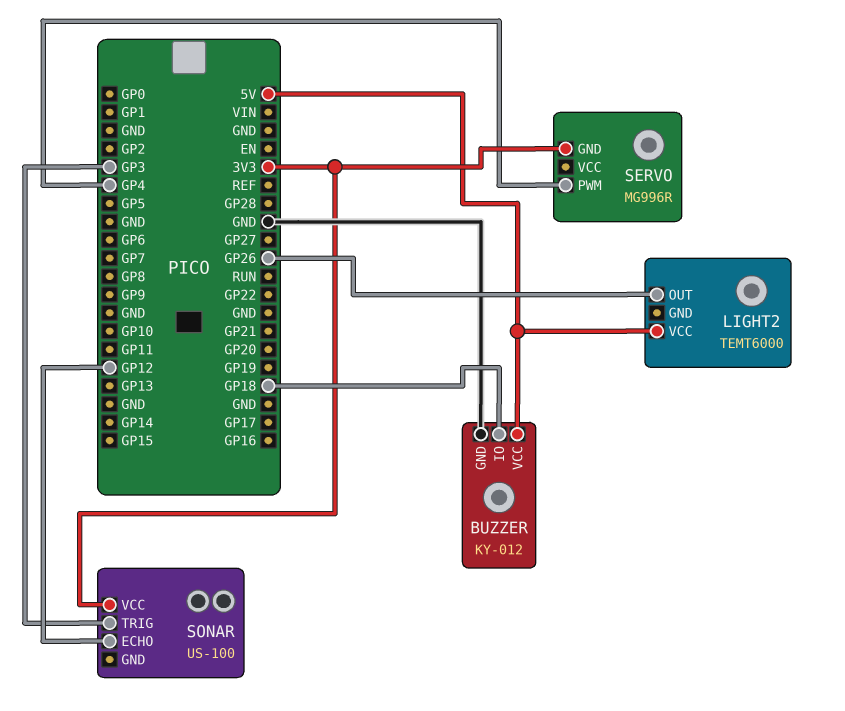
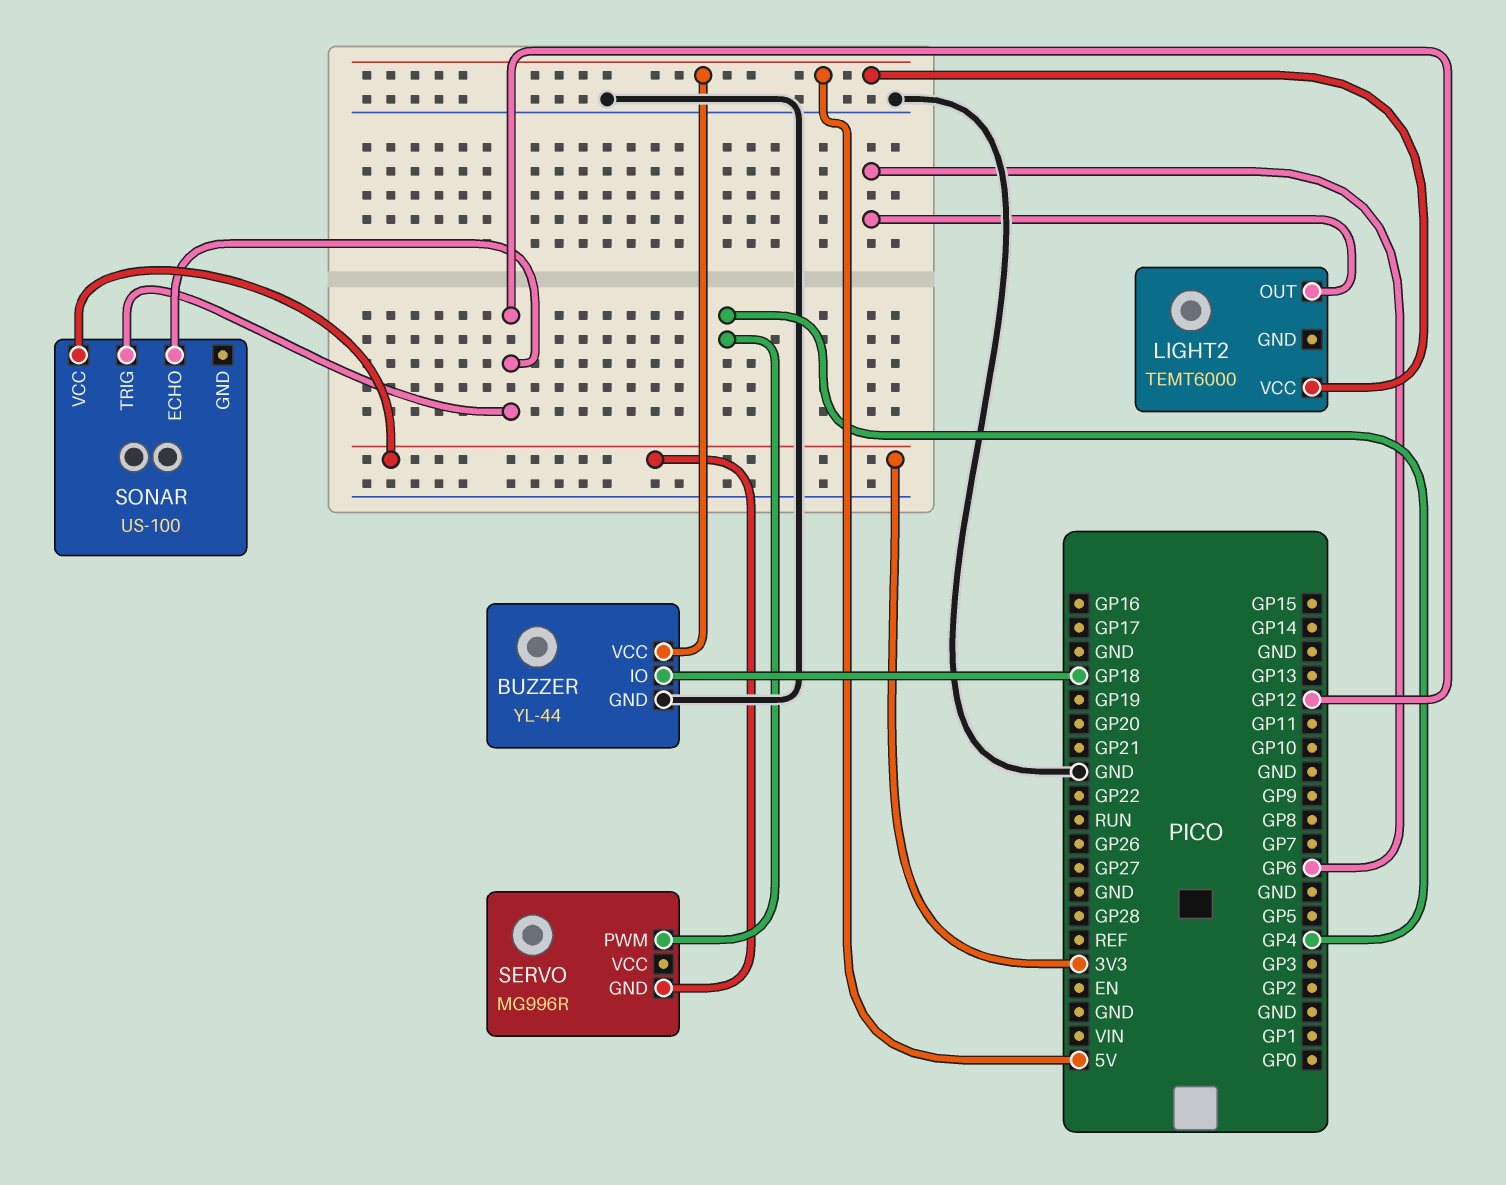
BUZZER: KY-012 -> YL-44
LIGHT2 pin OUT: GP26 -> GP6
SONAR pin TRIG: GP3 -> GP12

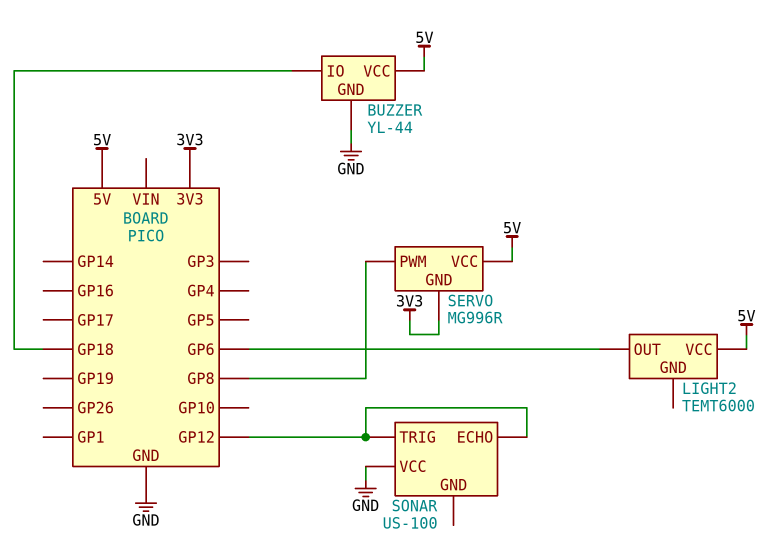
SERVO pin PWM: GP4 -> GP8
SERVO pin VCC: none -> 5V
SONAR pin VCC: 3V3 -> GND

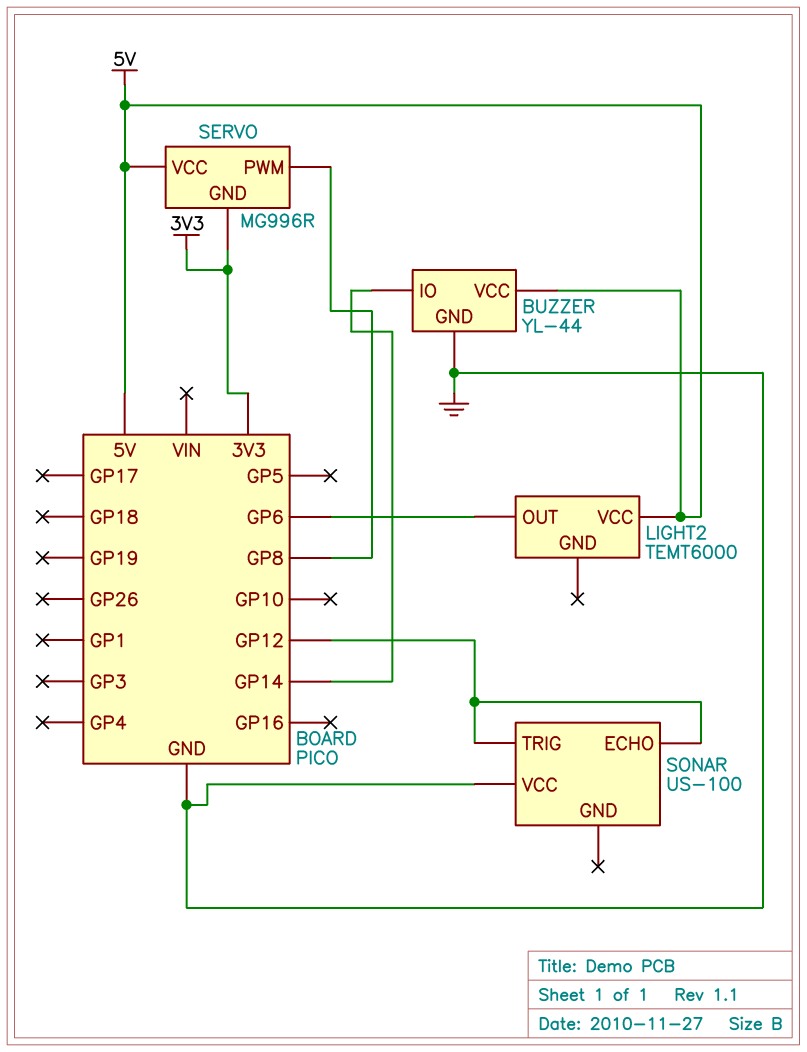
BUZZER pin IO: GP18 -> GP14

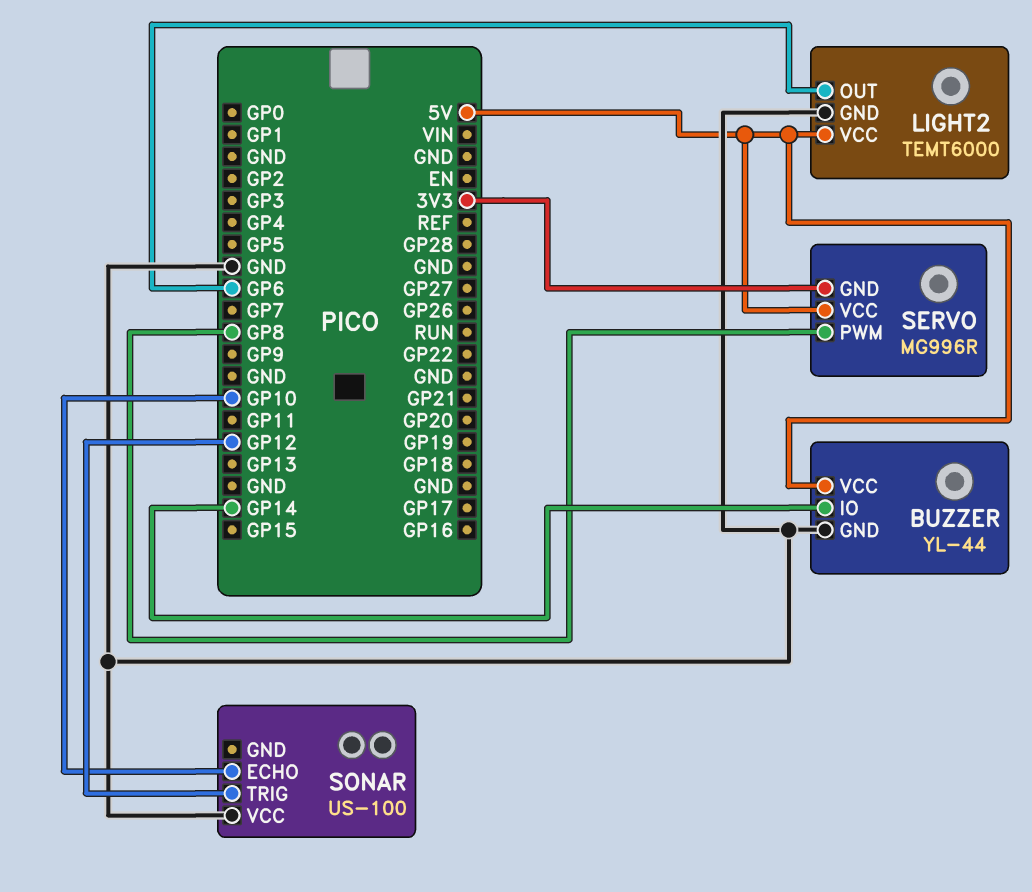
LIGHT2 pin GND: none -> GND
SONAR pin ECHO: GP12 -> GP10

